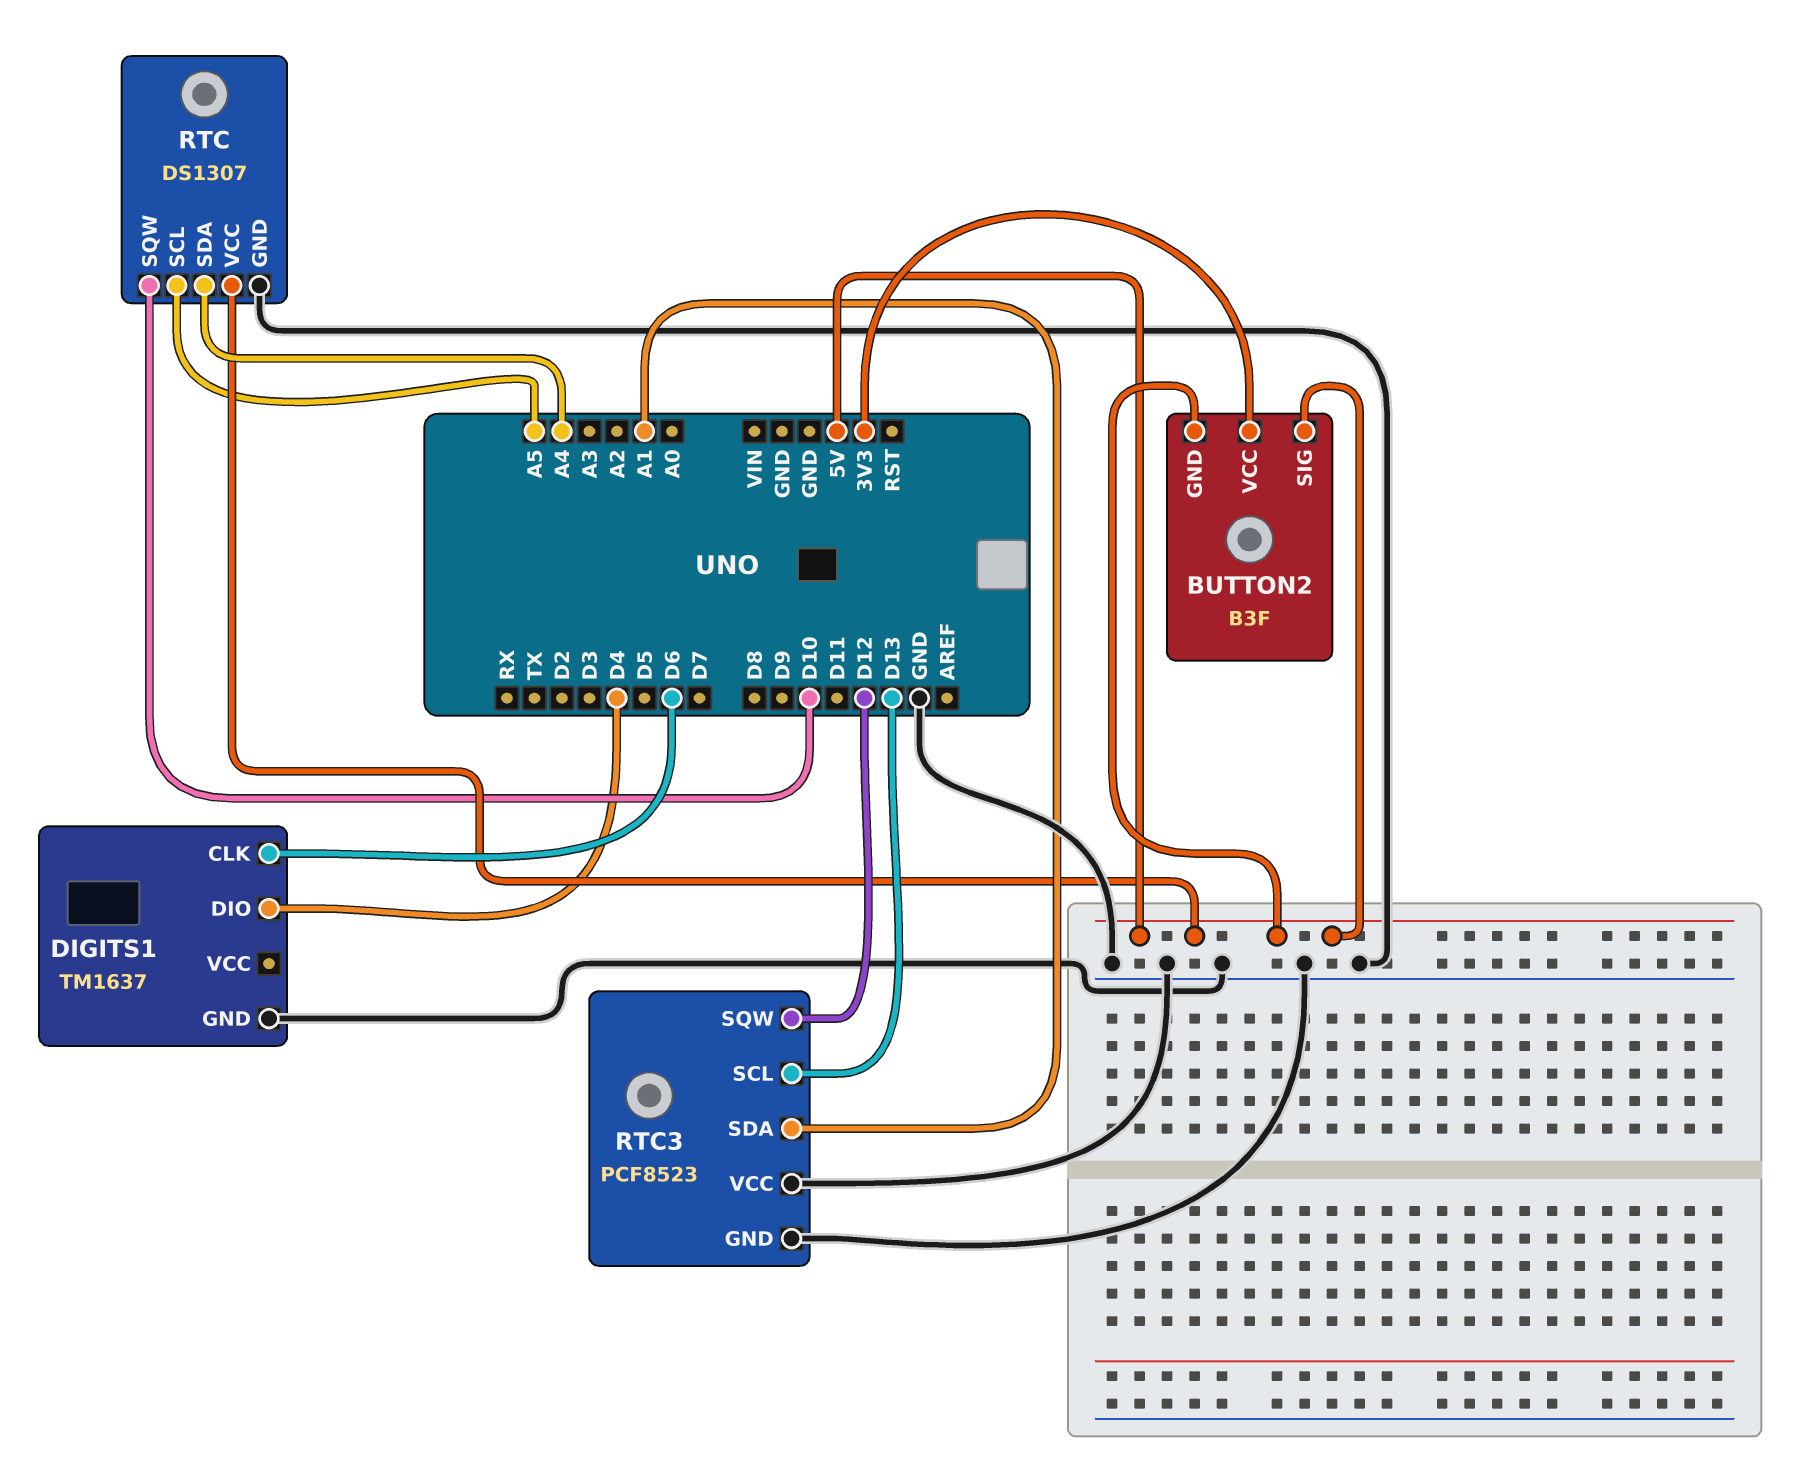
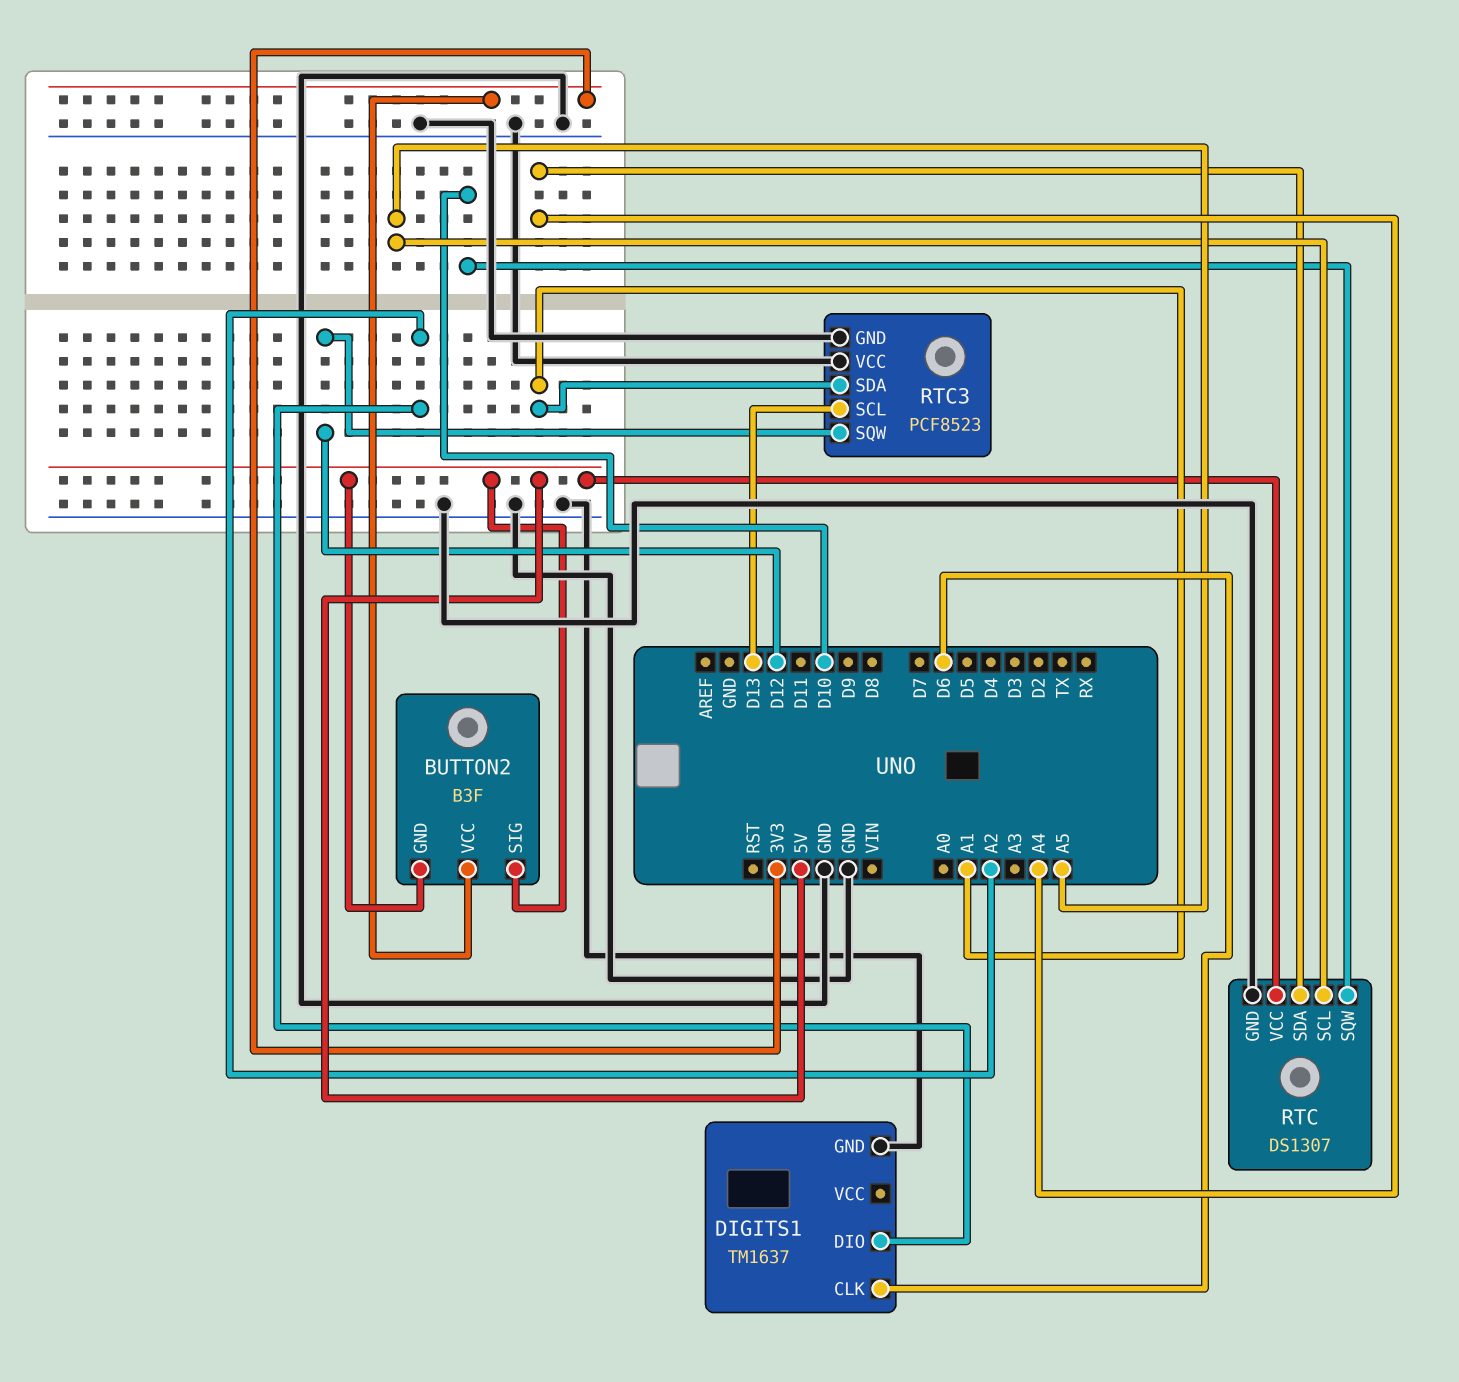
DIGITS1 pin DIO: D4 -> A2

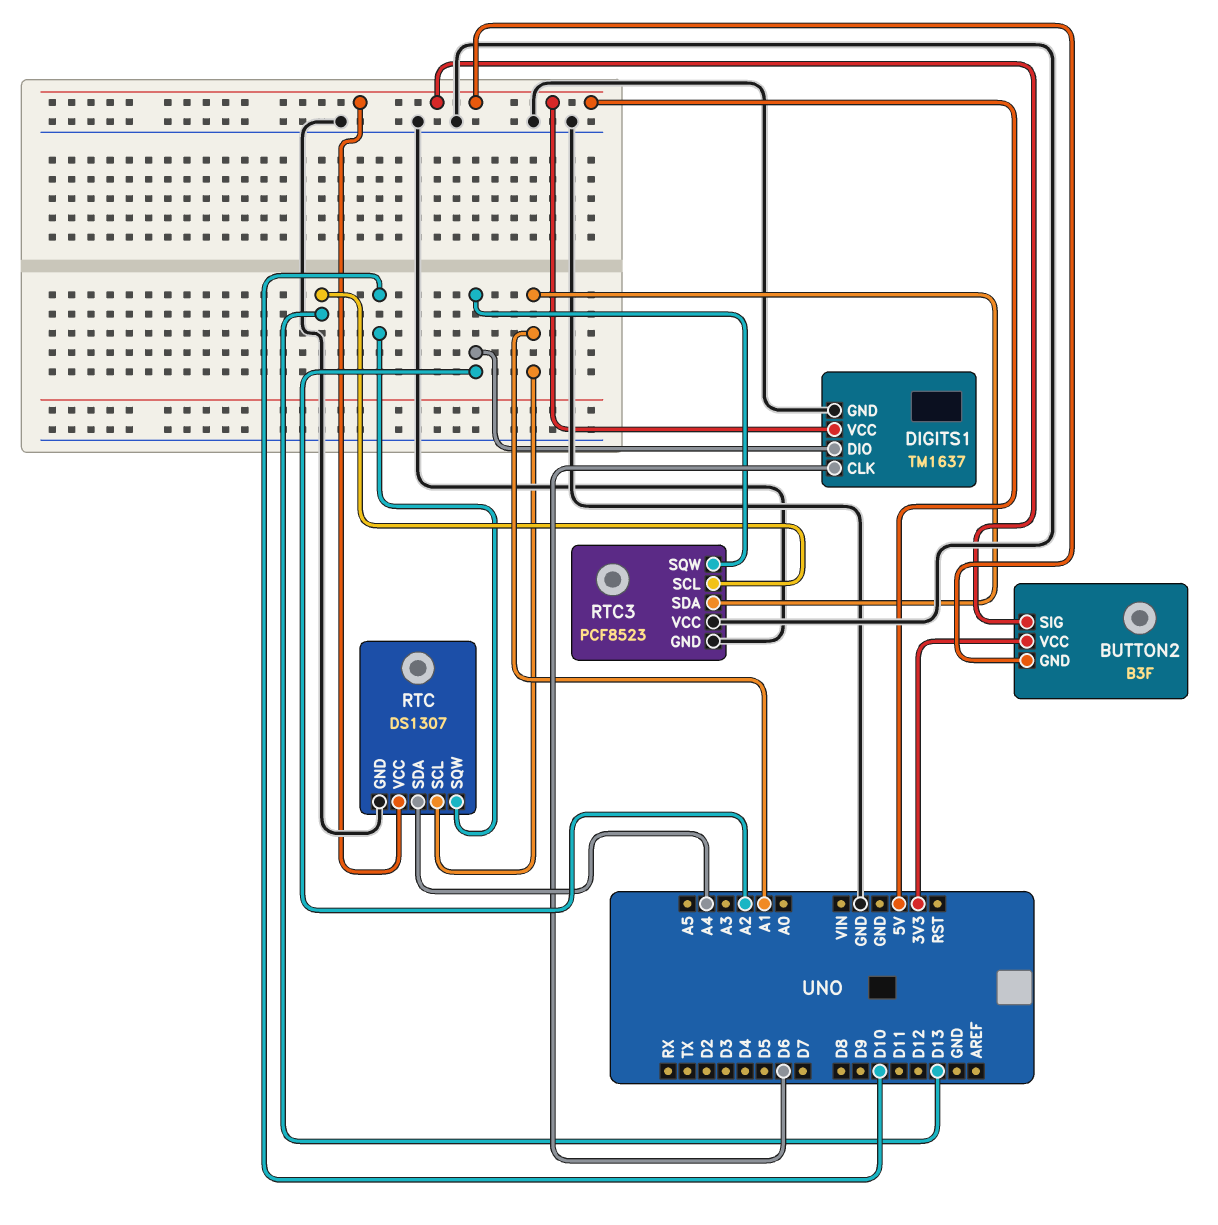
DIGITS1 pin VCC: none -> 5V
RTC pin SCL: A5 -> A1
RTC3 pin SQW: D12 -> A2

